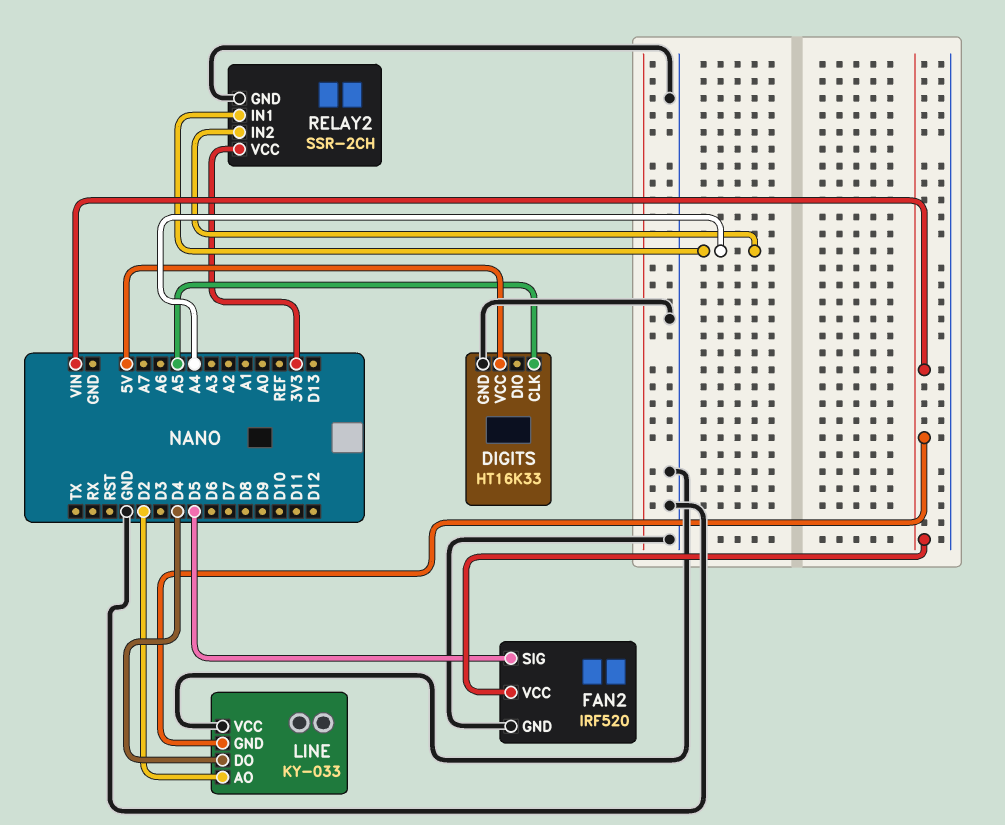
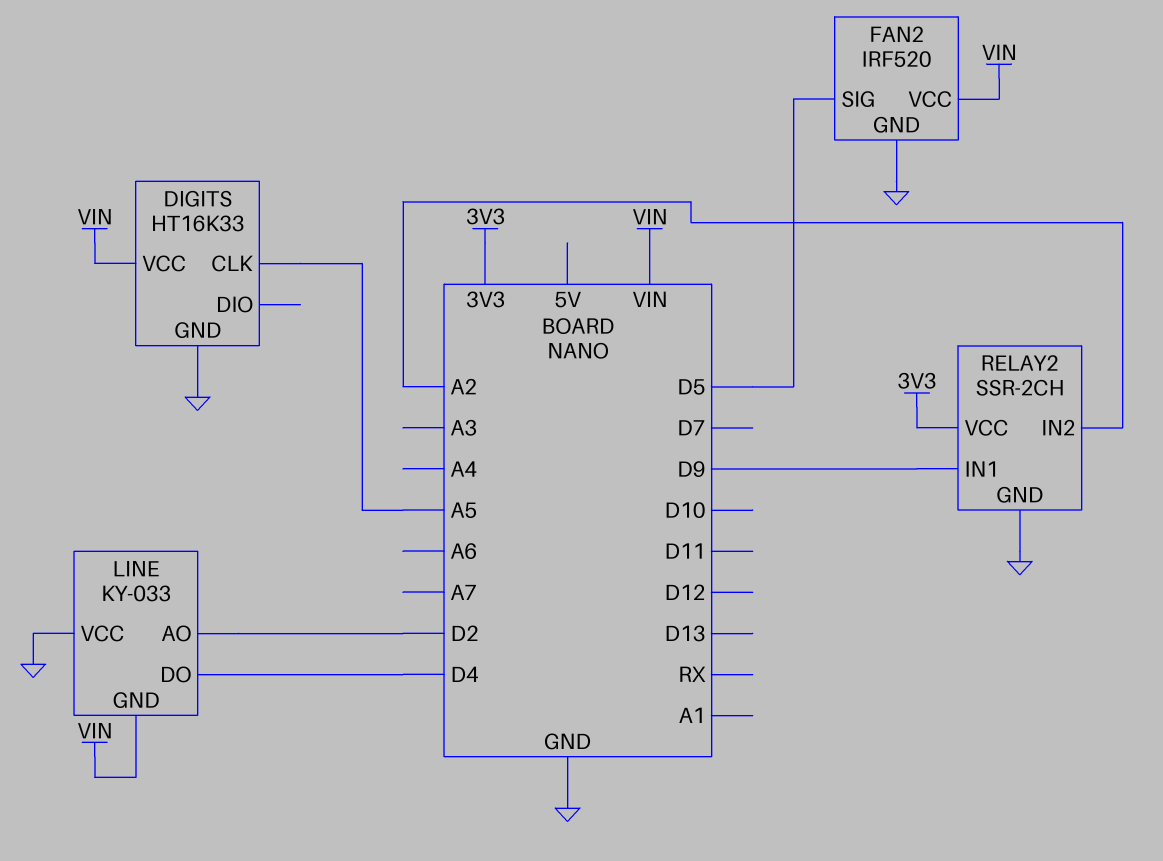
DIGITS pin VCC: 5V -> VIN
RELAY2 pin IN1: A4 -> D9
RELAY2 pin IN2: A4 -> A2

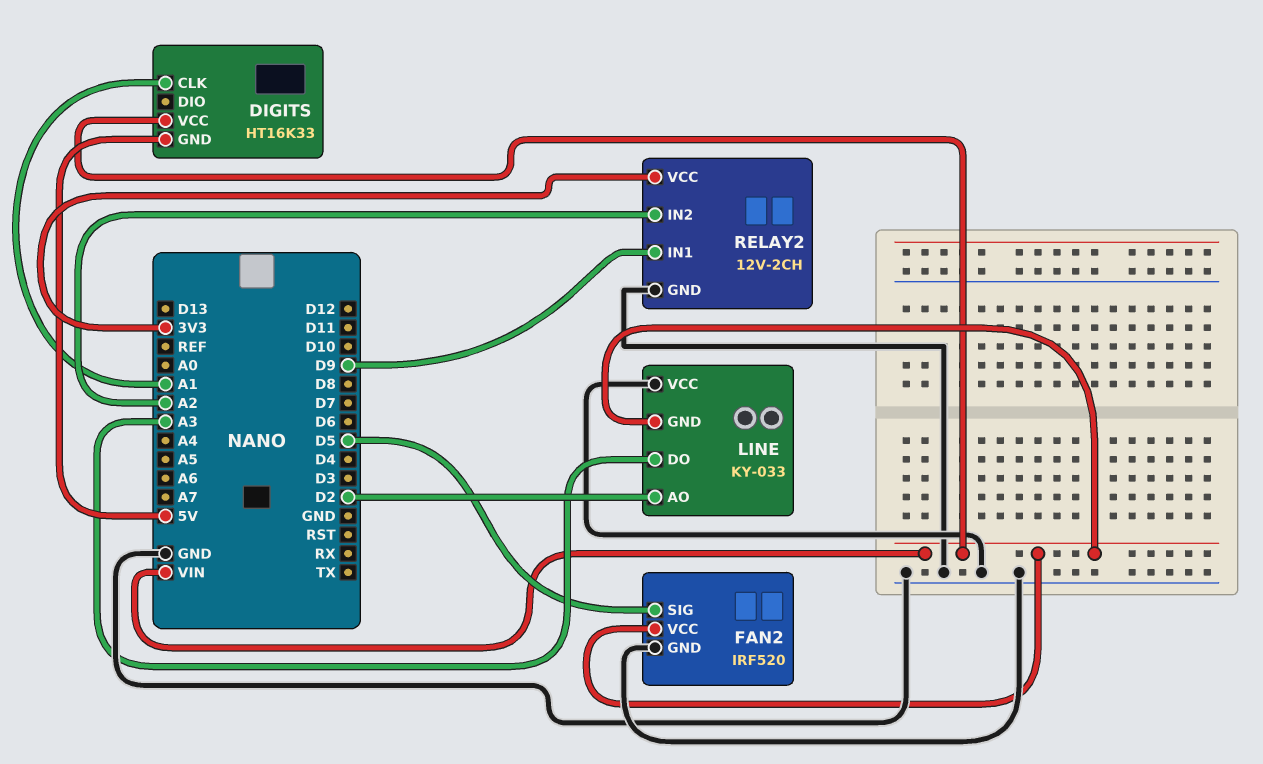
DIGITS pin CLK: A5 -> A1
DIGITS pin GND: GND -> 5V
LINE pin DO: D4 -> A3
RELAY2: SSR-2CH -> 12V-2CH

